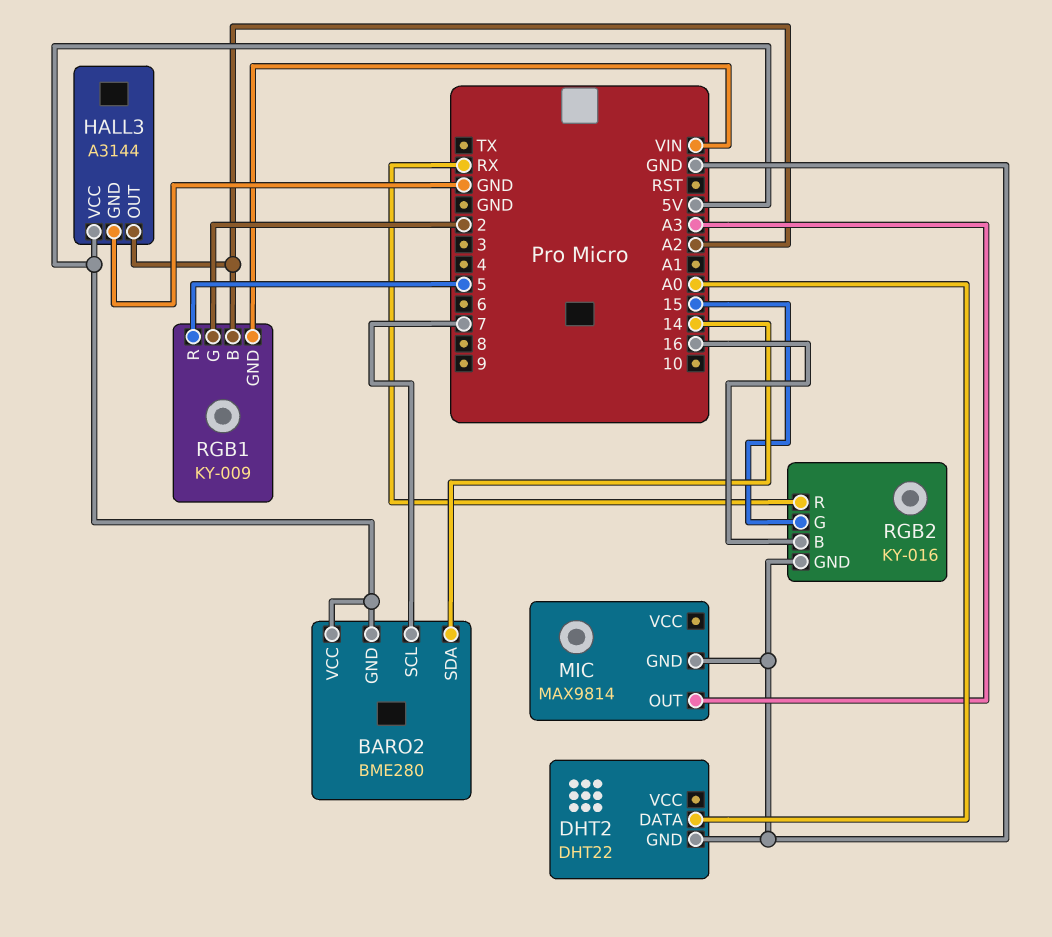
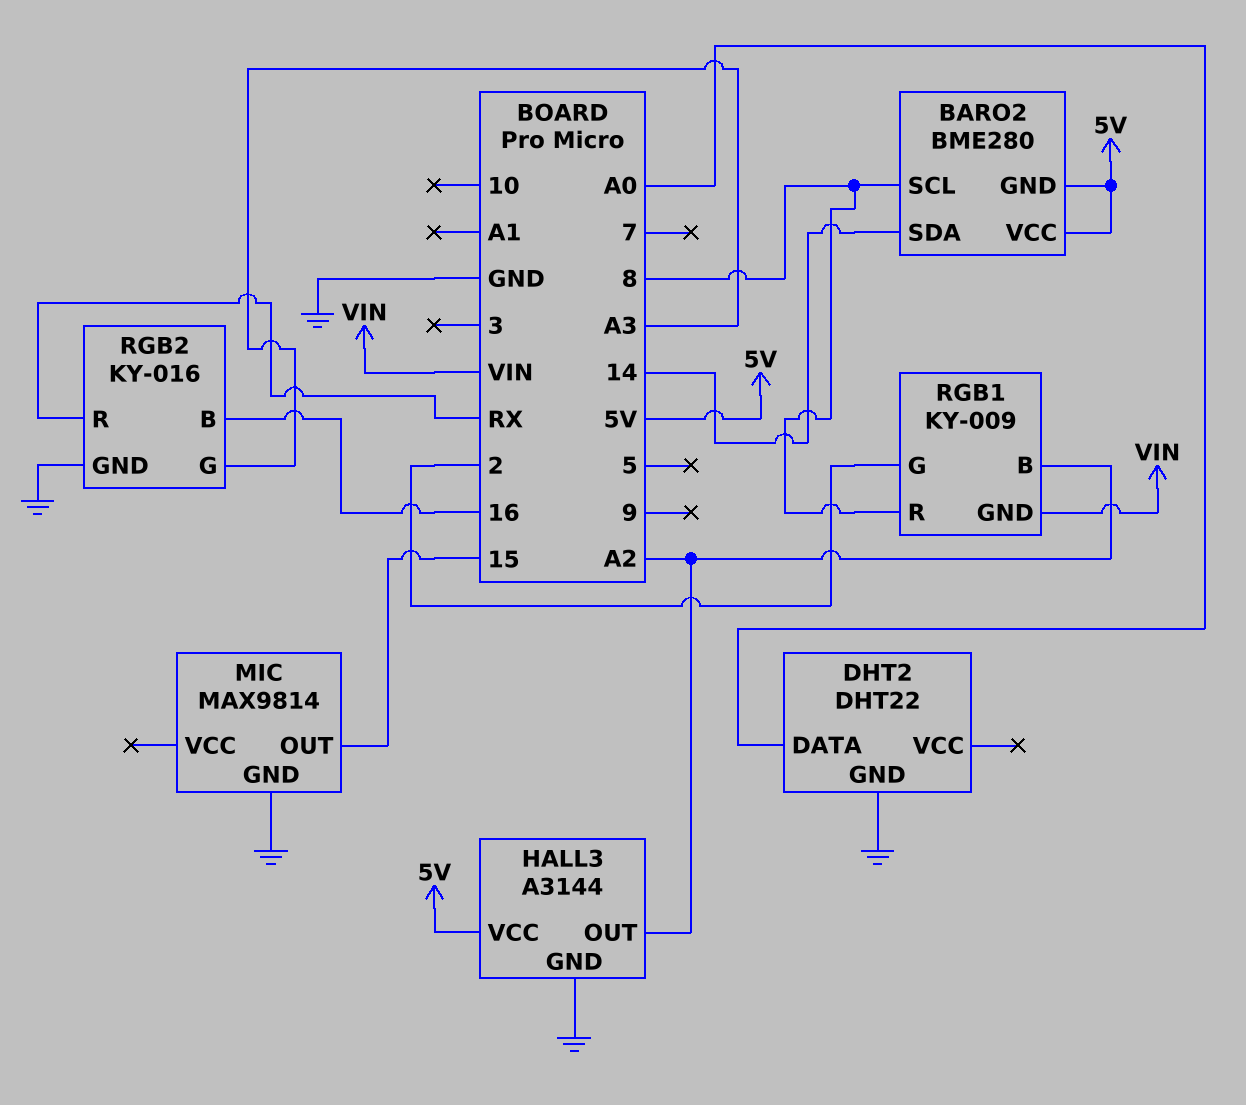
BARO2 pin SCL: 7 -> 8
MIC pin OUT: A3 -> 15
RGB1 pin R: 5 -> 8
RGB2 pin G: 15 -> A3

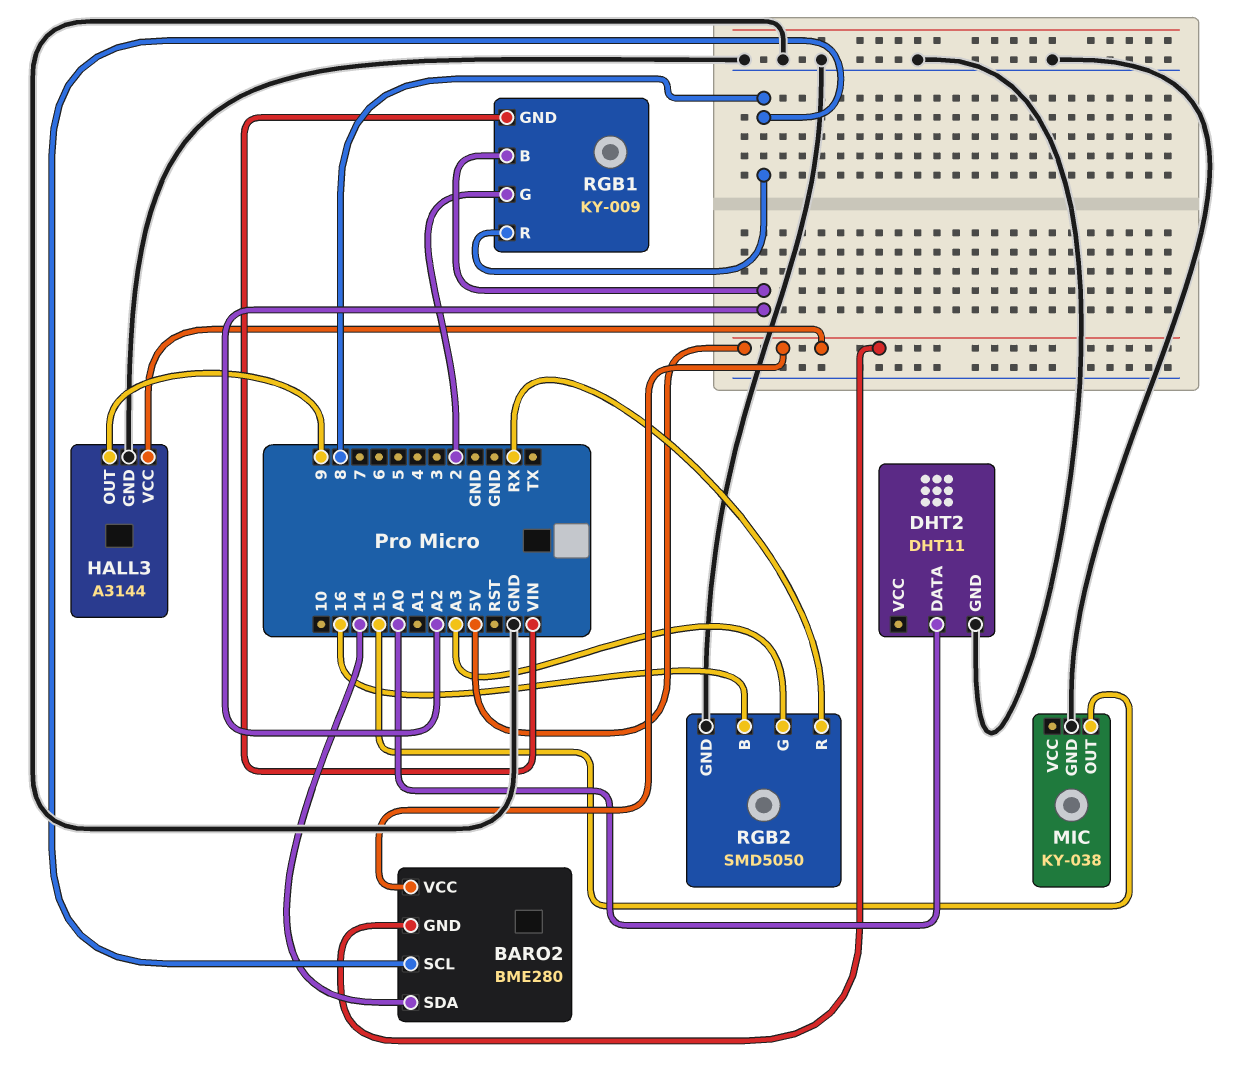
DHT2: DHT22 -> DHT11
HALL3 pin OUT: A2 -> 9
MIC: MAX9814 -> KY-038
RGB2: KY-016 -> SMD5050

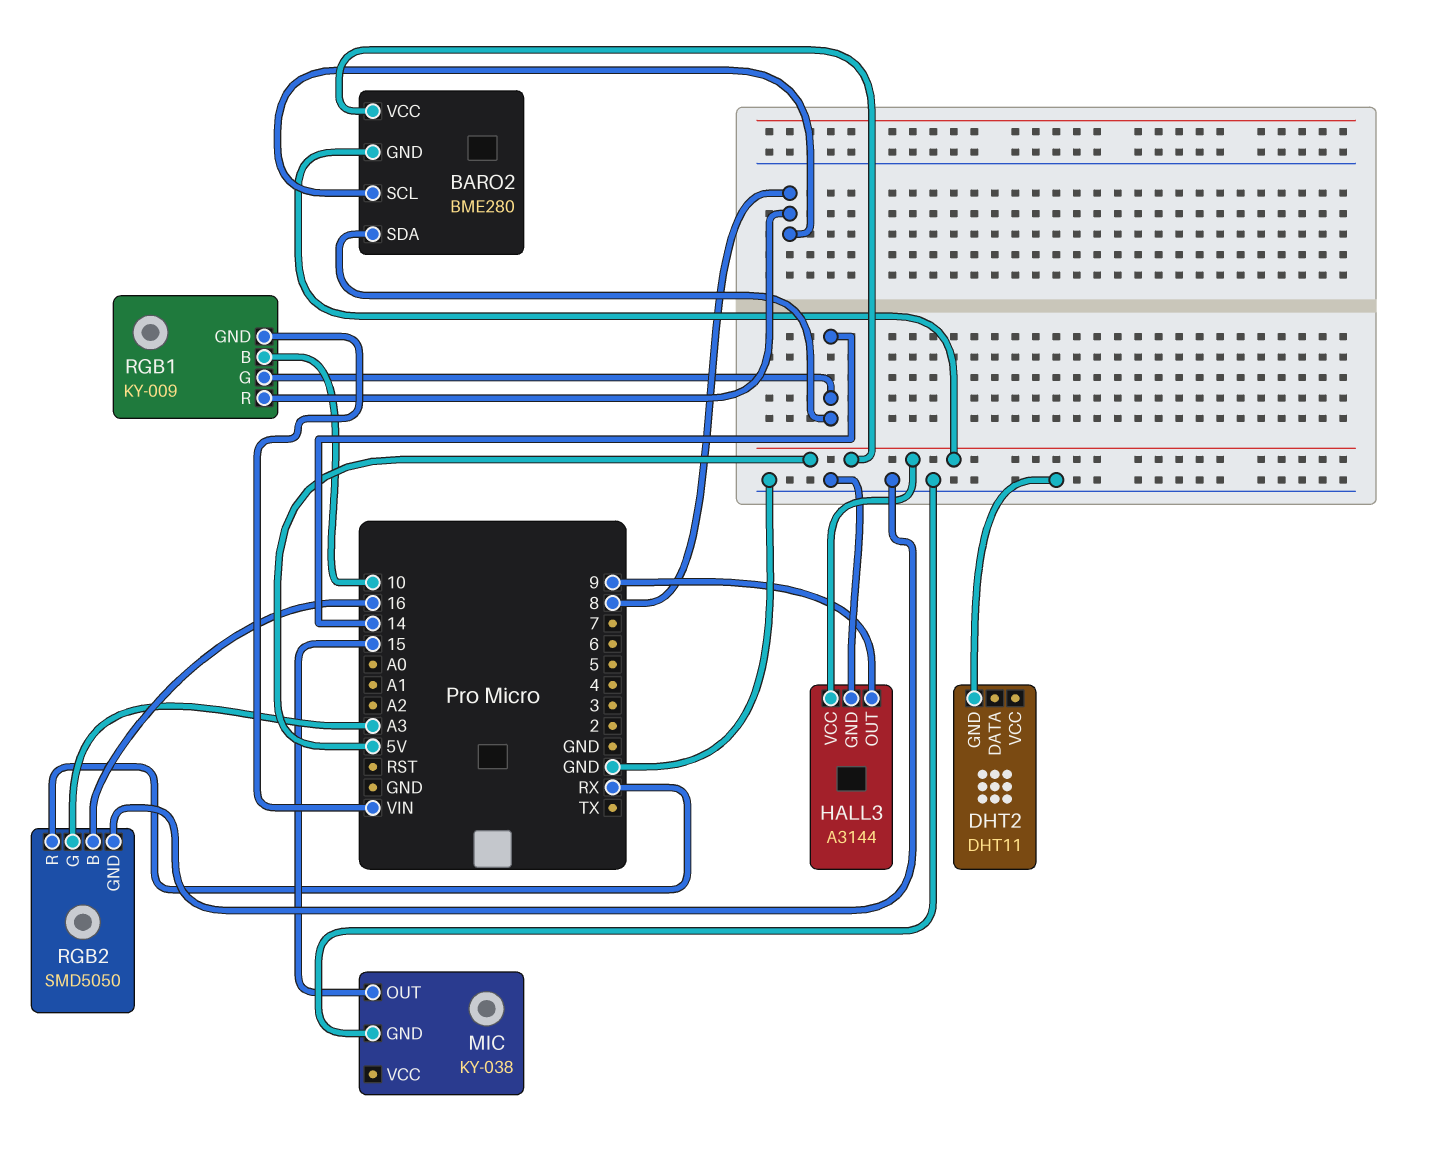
DHT2 pin DATA: A0 -> none
RGB1 pin B: A2 -> 10
RGB1 pin G: 2 -> 14

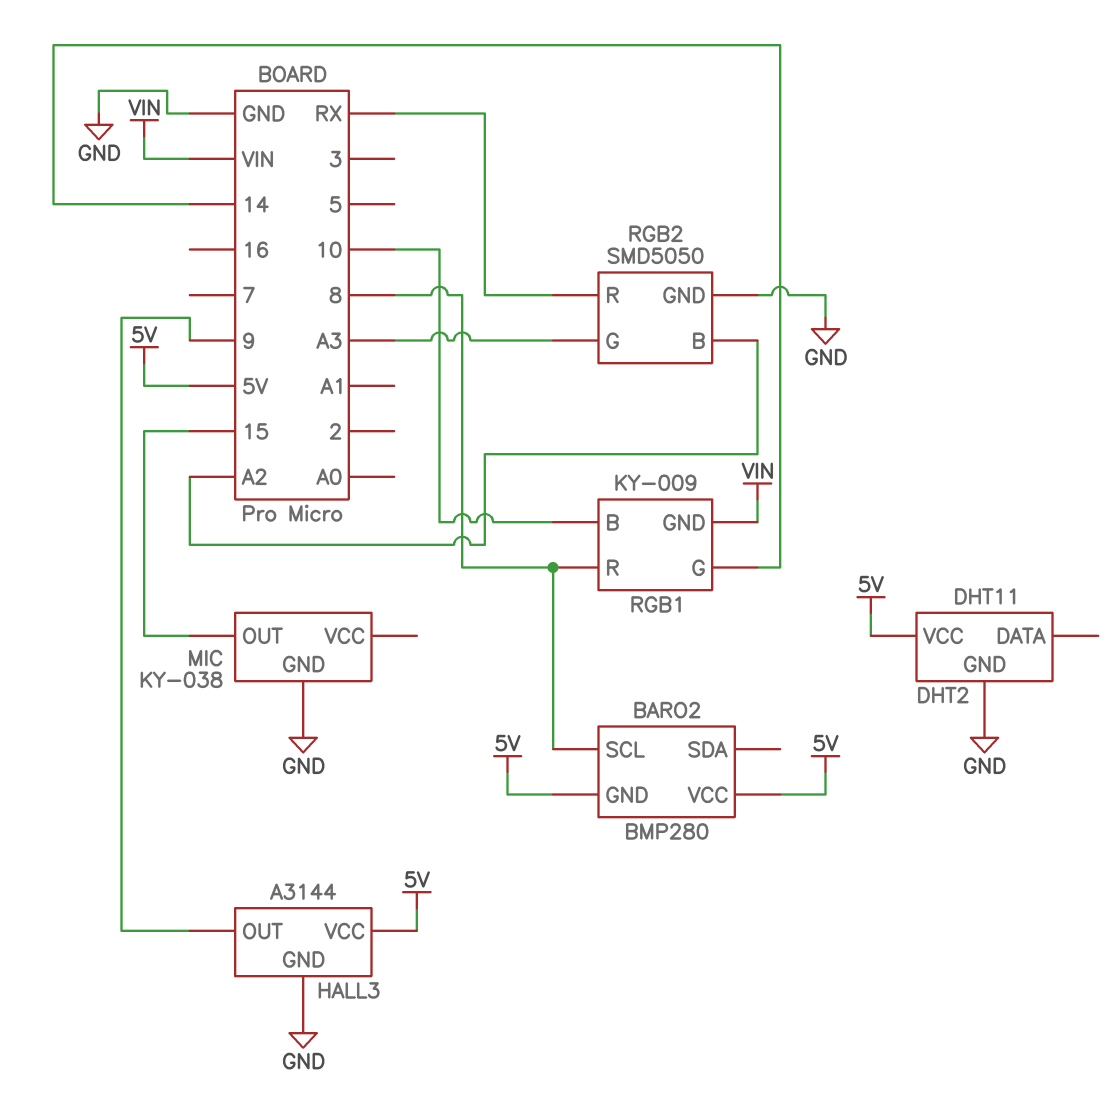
BARO2: BME280 -> BMP280
BARO2 pin SDA: 14 -> none
DHT2 pin VCC: none -> 5V
RGB2 pin B: 16 -> A2

